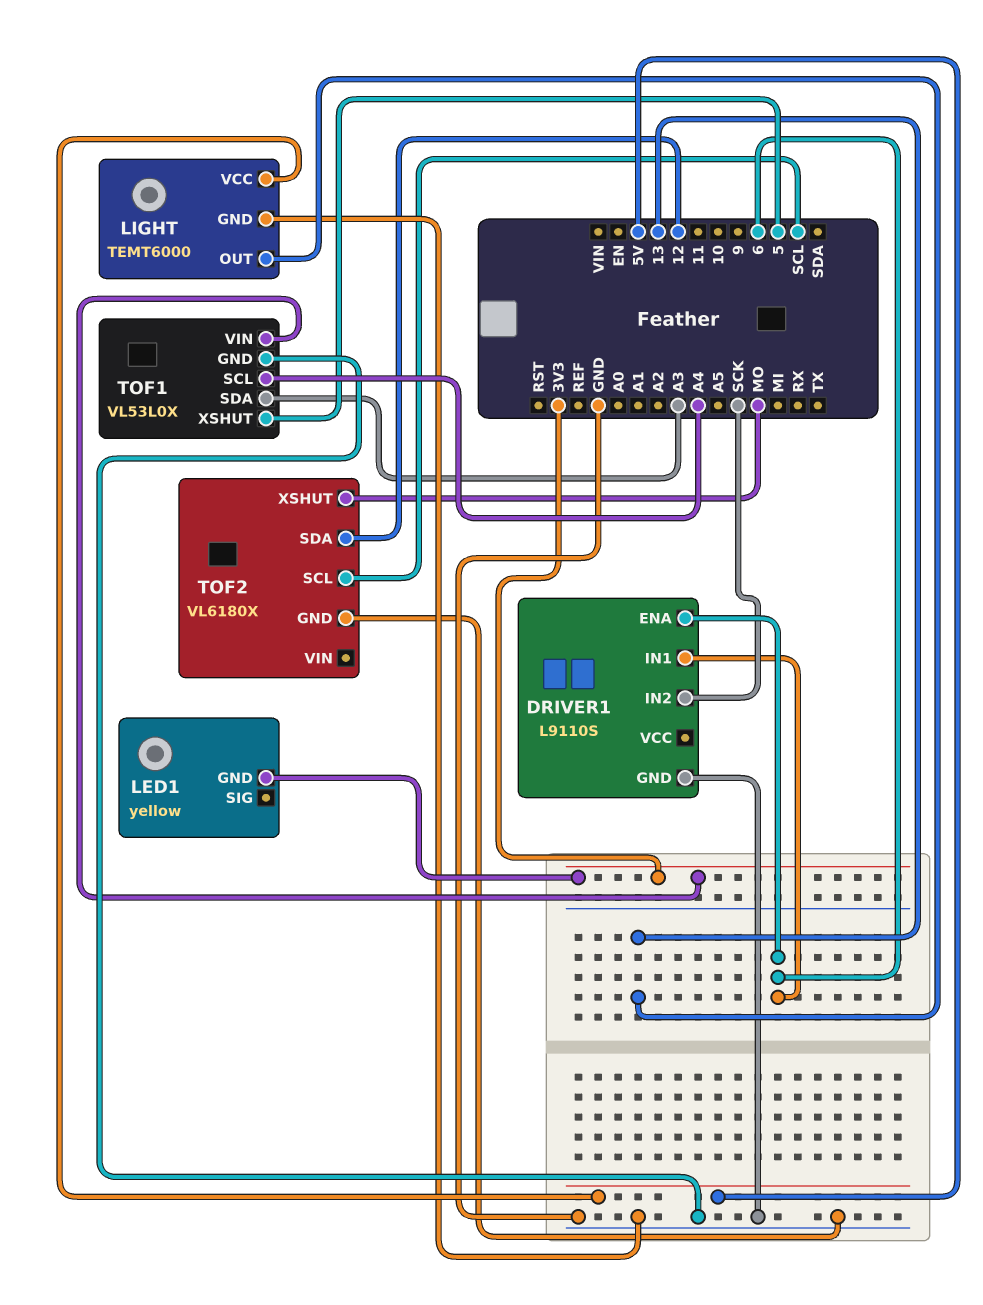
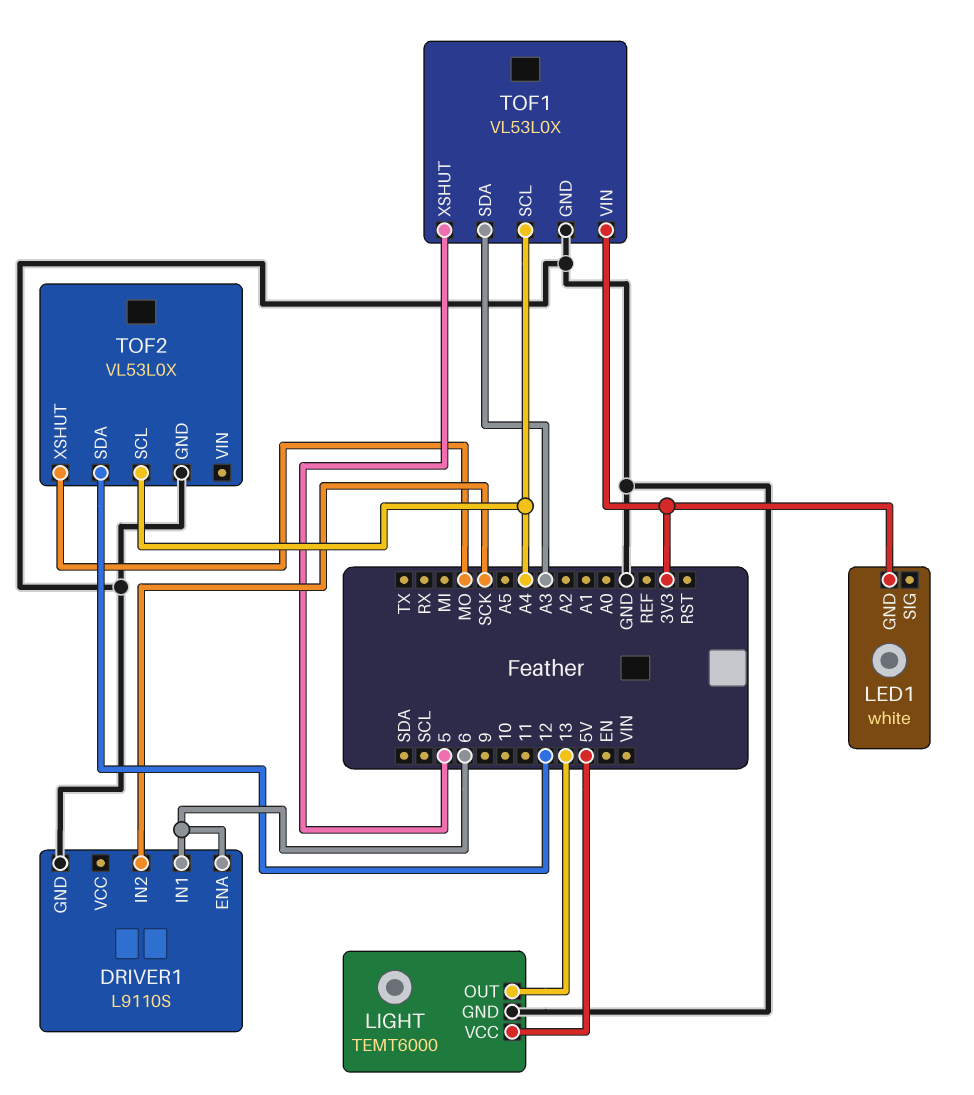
LED1: yellow -> white
TOF2: VL6180X -> VL53L0X
TOF2 pin SCL: SCL -> A4

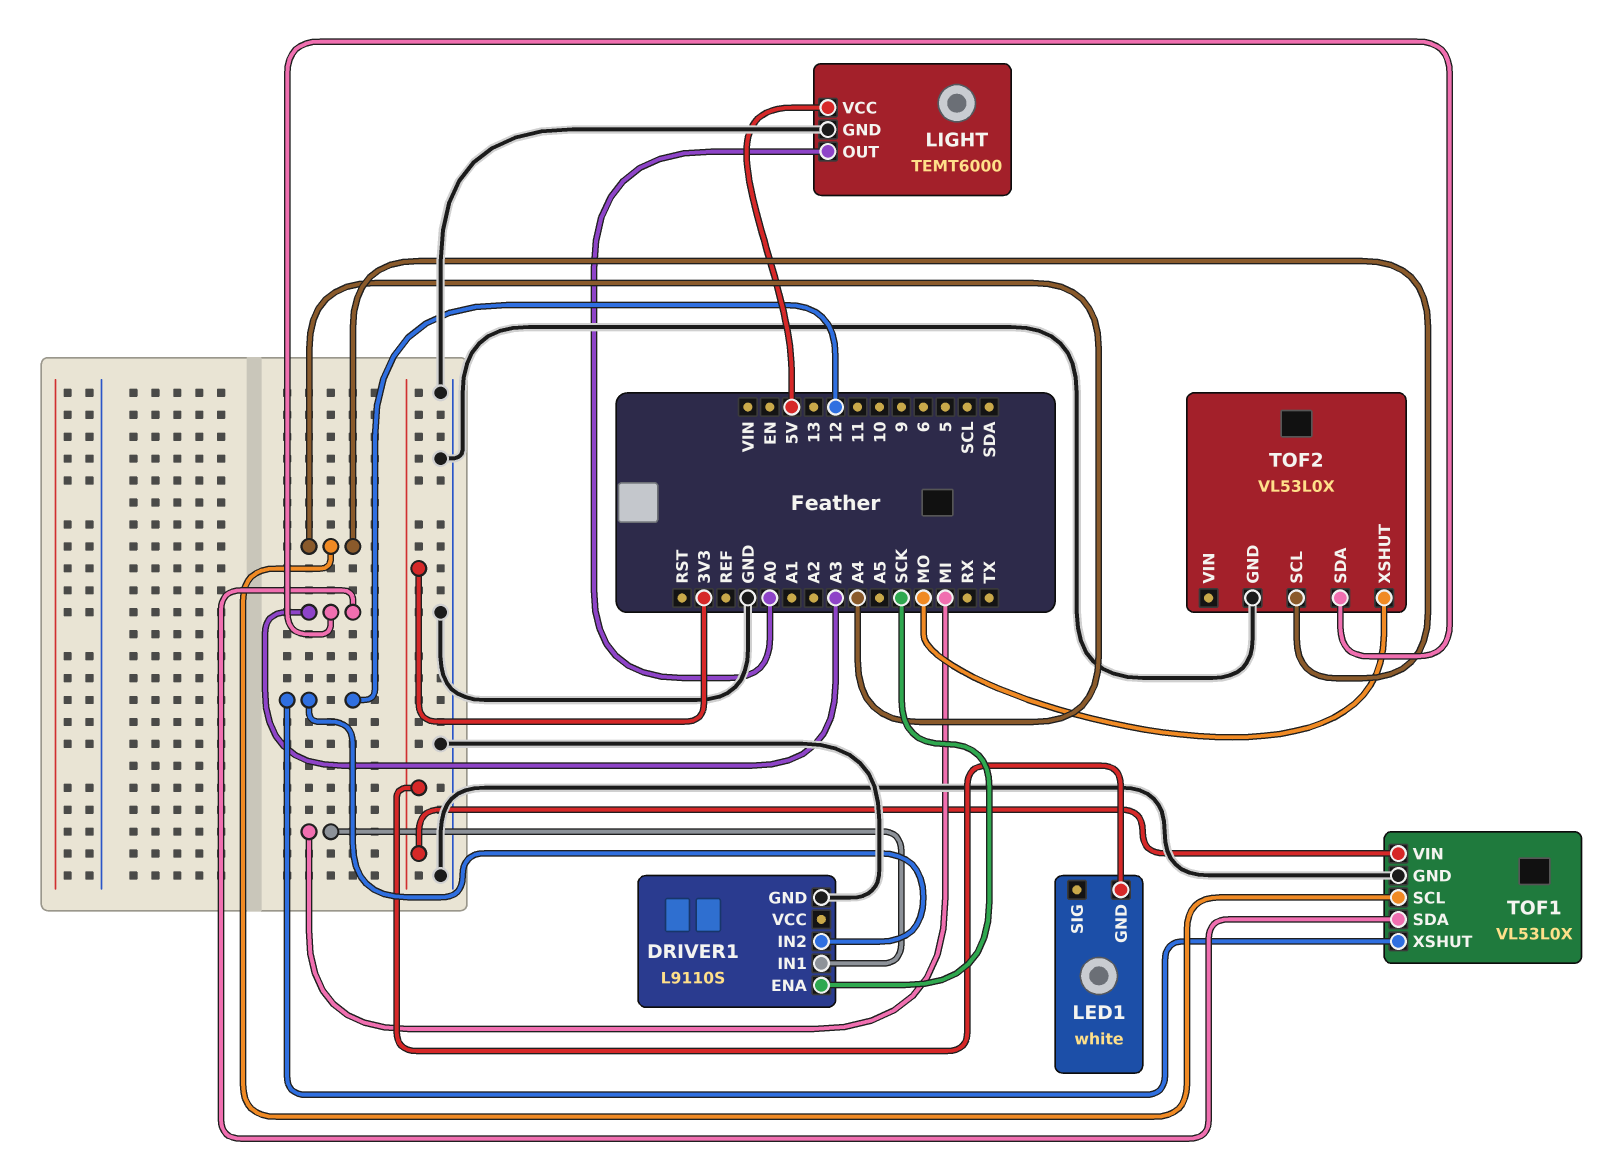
DRIVER1 pin ENA: 6 -> SCK
DRIVER1 pin IN1: 6 -> MI
DRIVER1 pin IN2: SCK -> 12
LIGHT pin OUT: 13 -> A0
TOF1 pin XSHUT: 5 -> 12
TOF2 pin SDA: 12 -> A3

